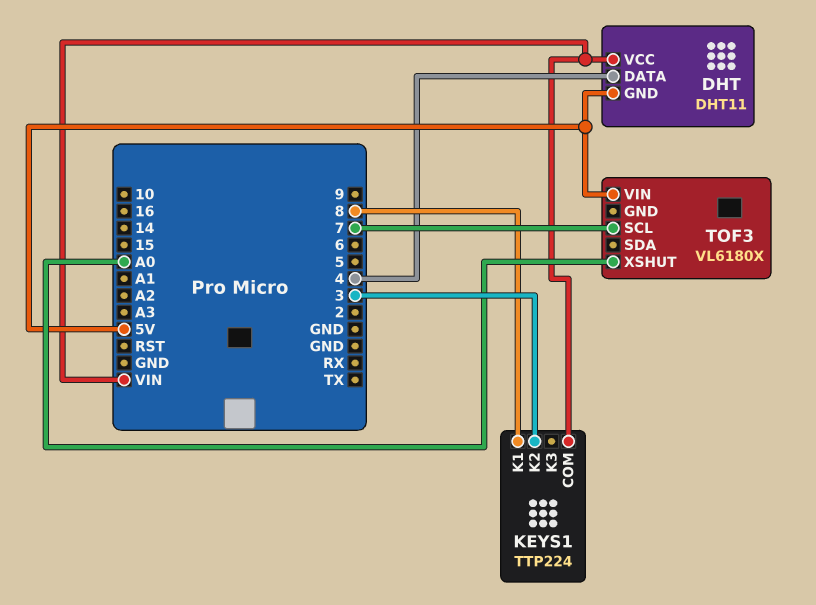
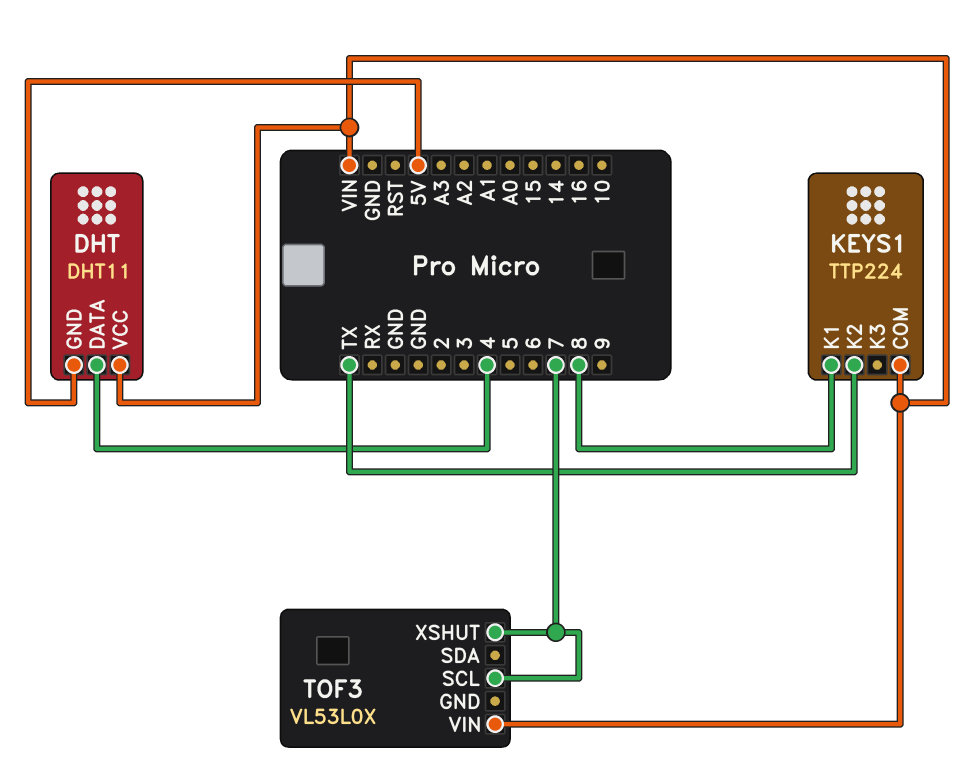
KEYS1 pin K2: 3 -> TX
TOF3: VL6180X -> VL53L0X
TOF3 pin VIN: 5V -> VIN
TOF3 pin XSHUT: A0 -> 7

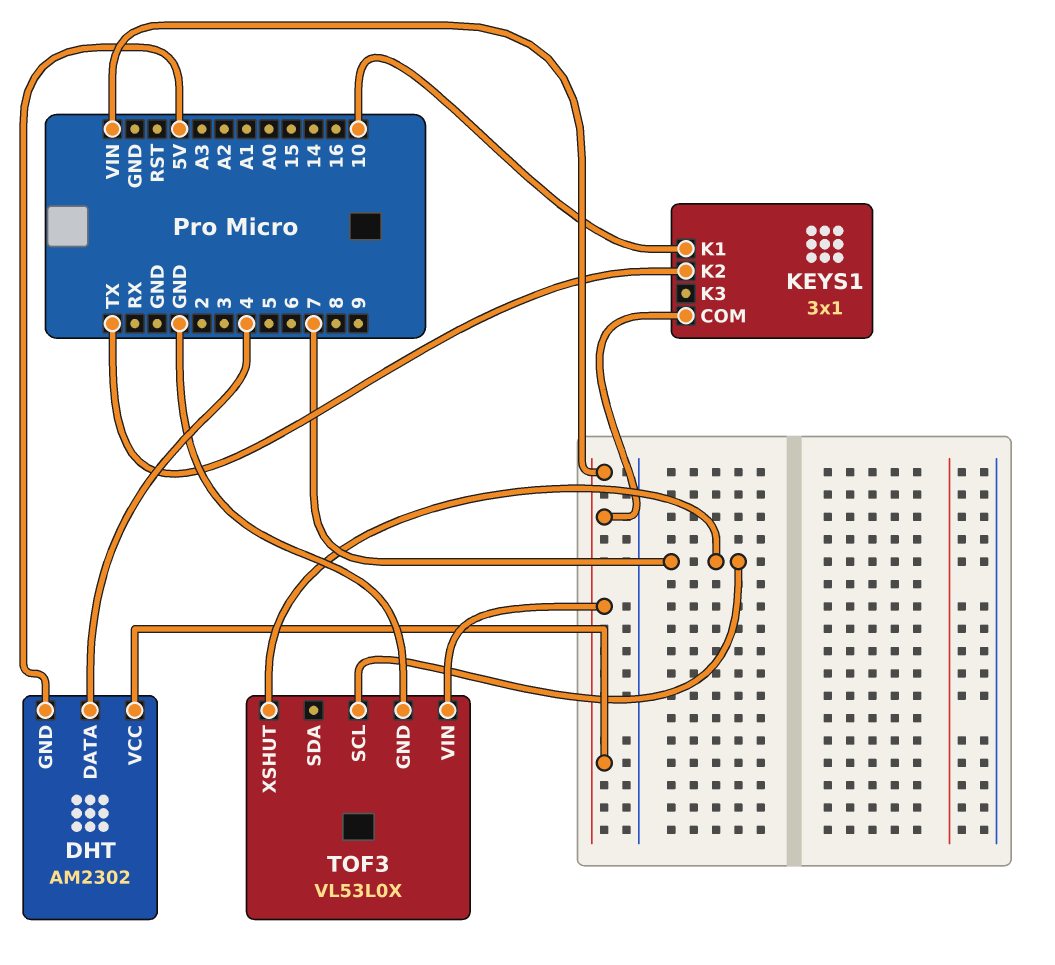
DHT: DHT11 -> AM2302
KEYS1: TTP224 -> 3x1
KEYS1 pin K1: 8 -> 10
TOF3 pin GND: none -> GND

